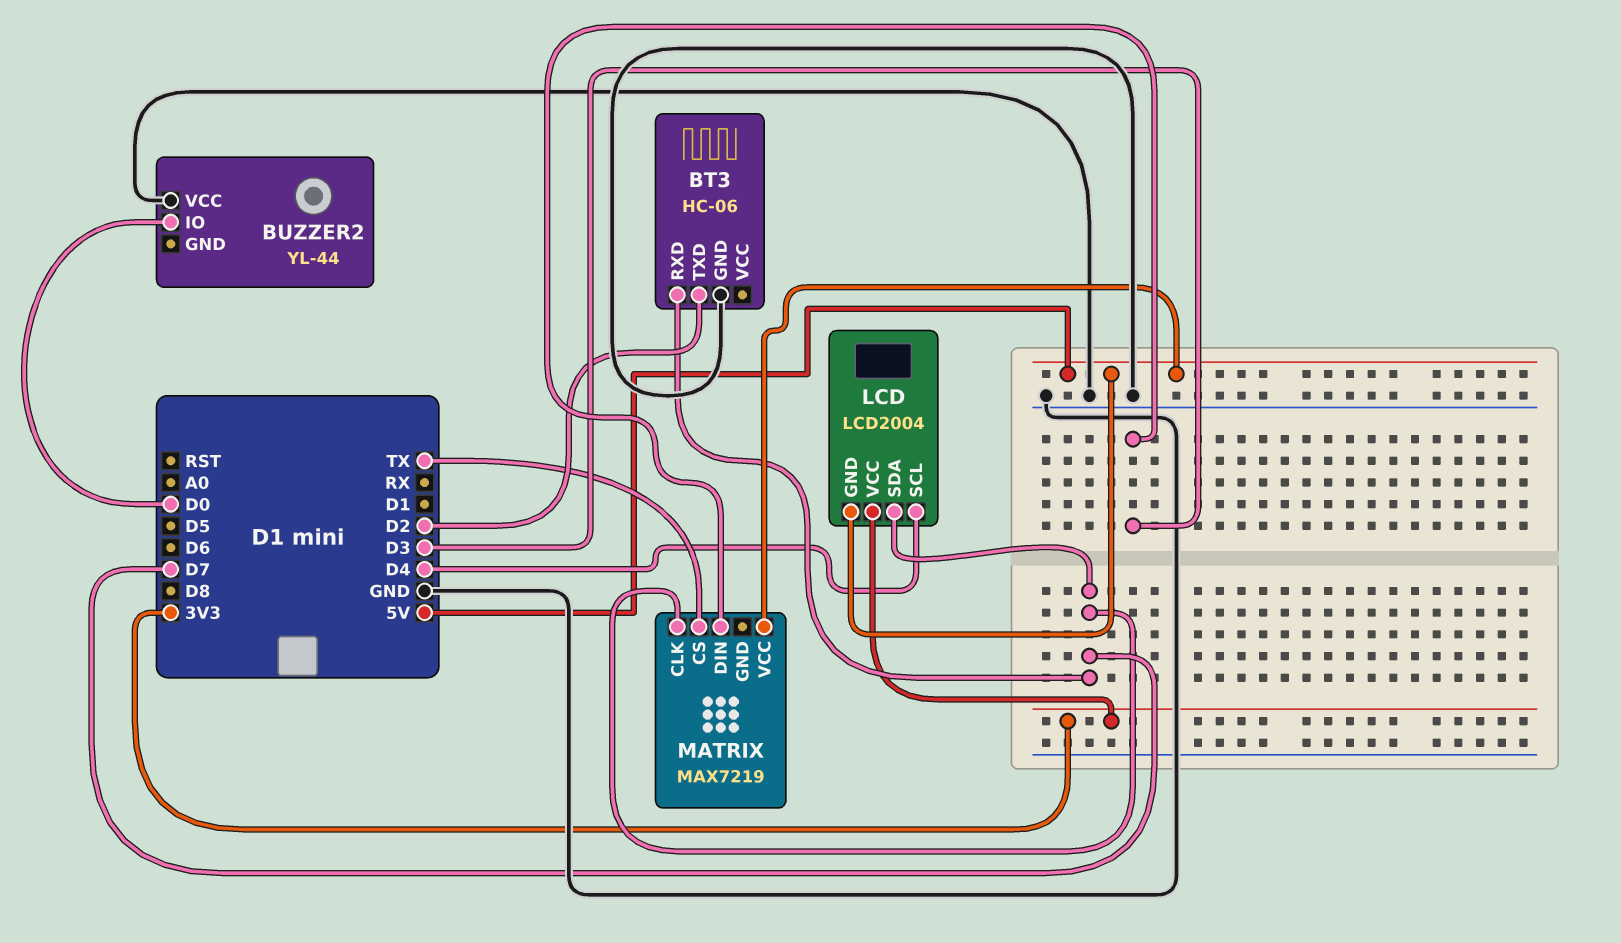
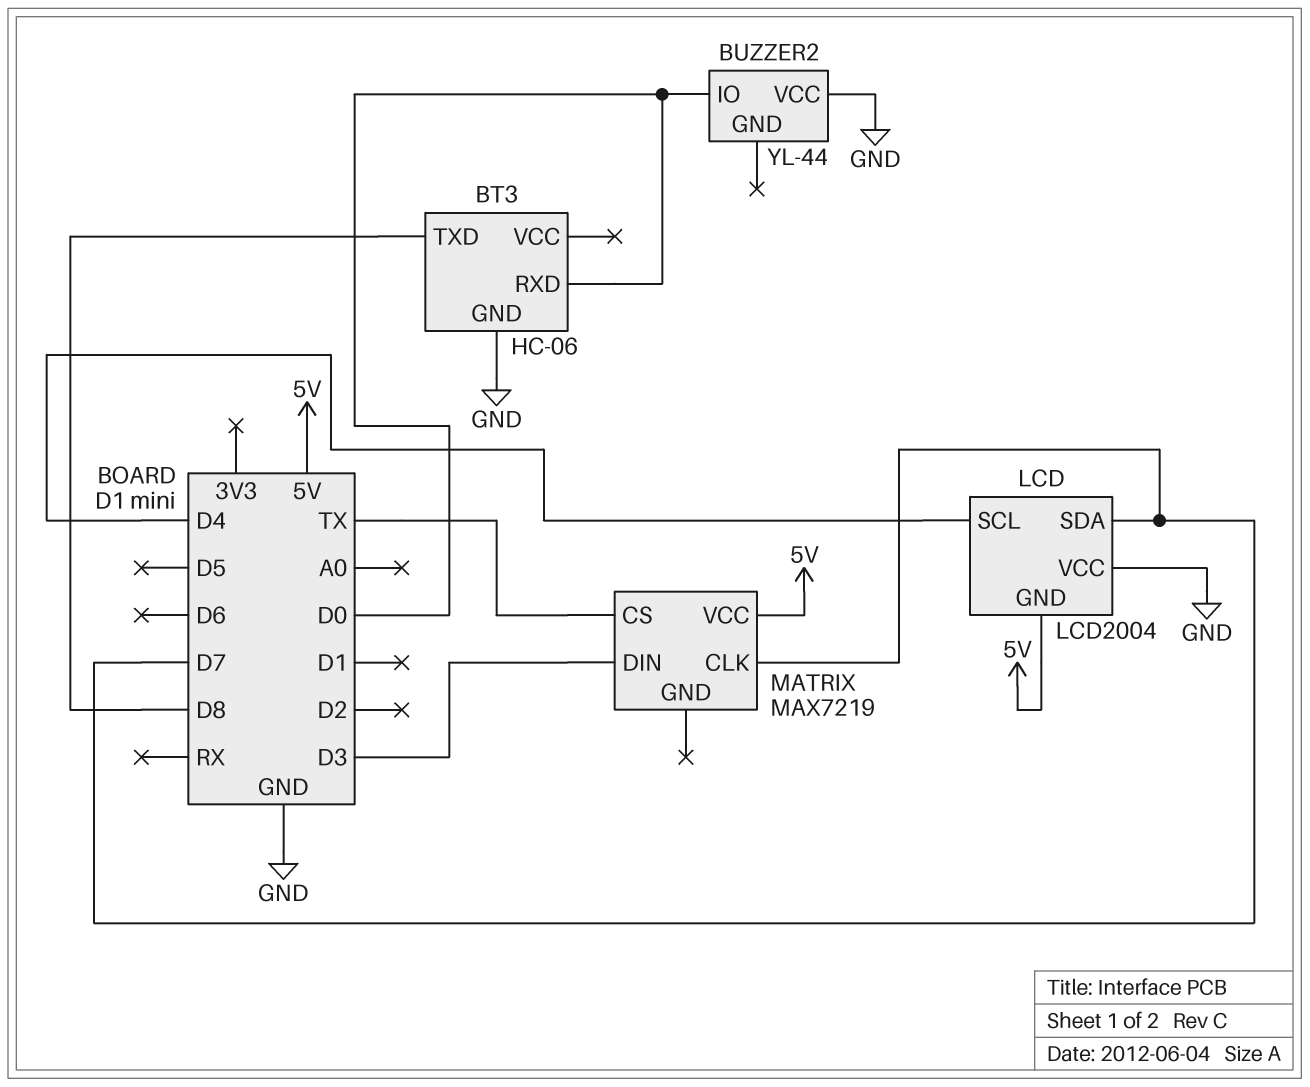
BT3 pin RXD: D7 -> D0
BT3 pin TXD: D2 -> D8
LCD pin VCC: 3V3 -> GND

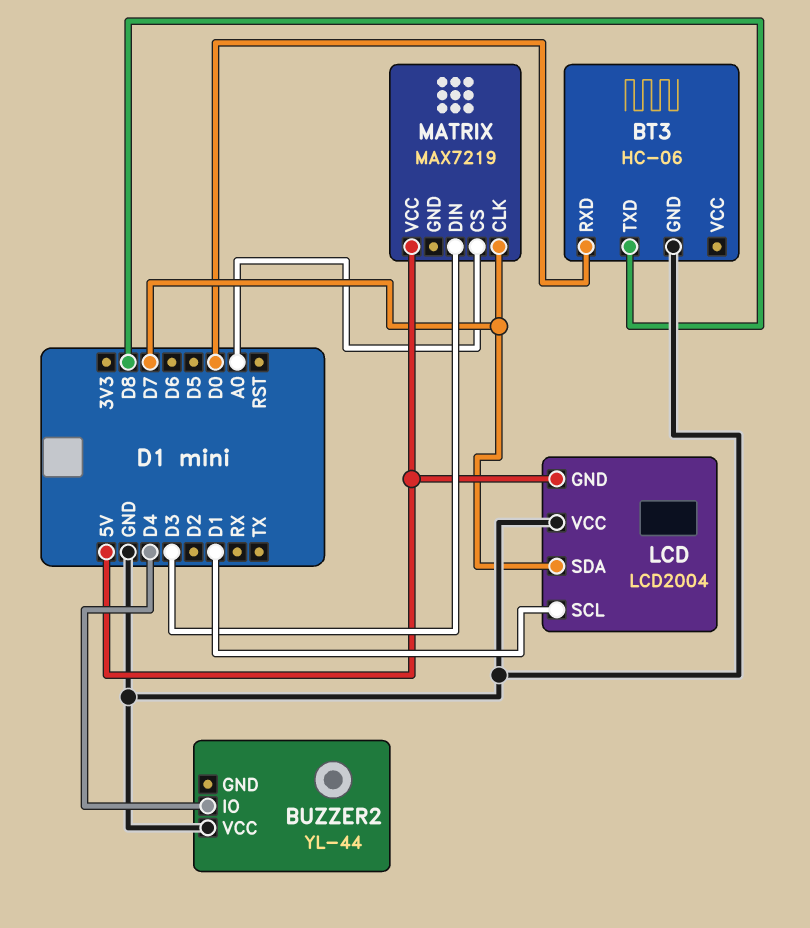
BUZZER2 pin IO: D0 -> D4
LCD pin SCL: D4 -> D1
MATRIX pin CS: TX -> A0

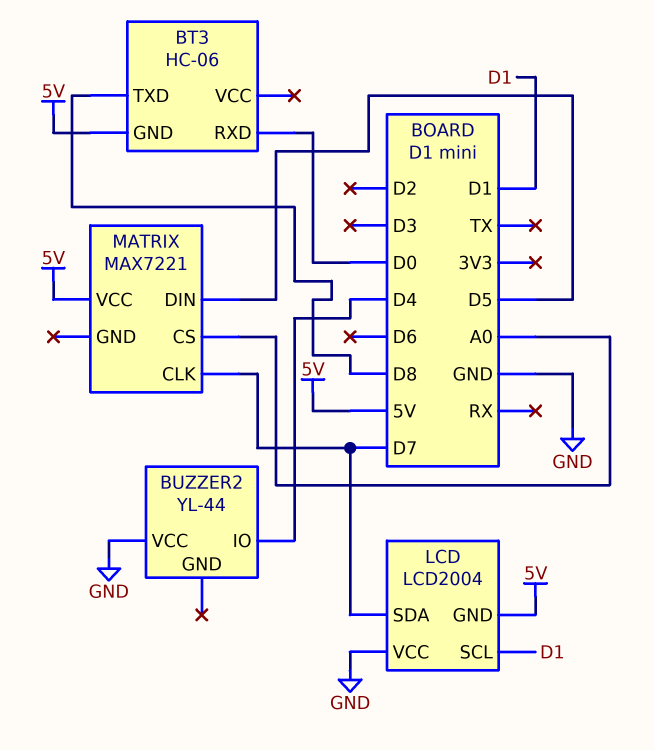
BT3 pin GND: GND -> 5V
MATRIX: MAX7219 -> MAX7221
MATRIX pin DIN: D3 -> D5

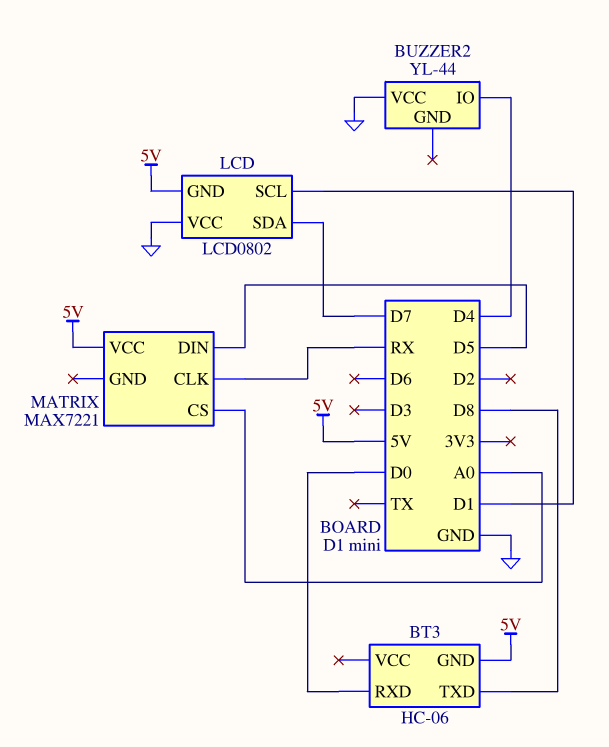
LCD: LCD2004 -> LCD0802
MATRIX pin CLK: D7 -> RX

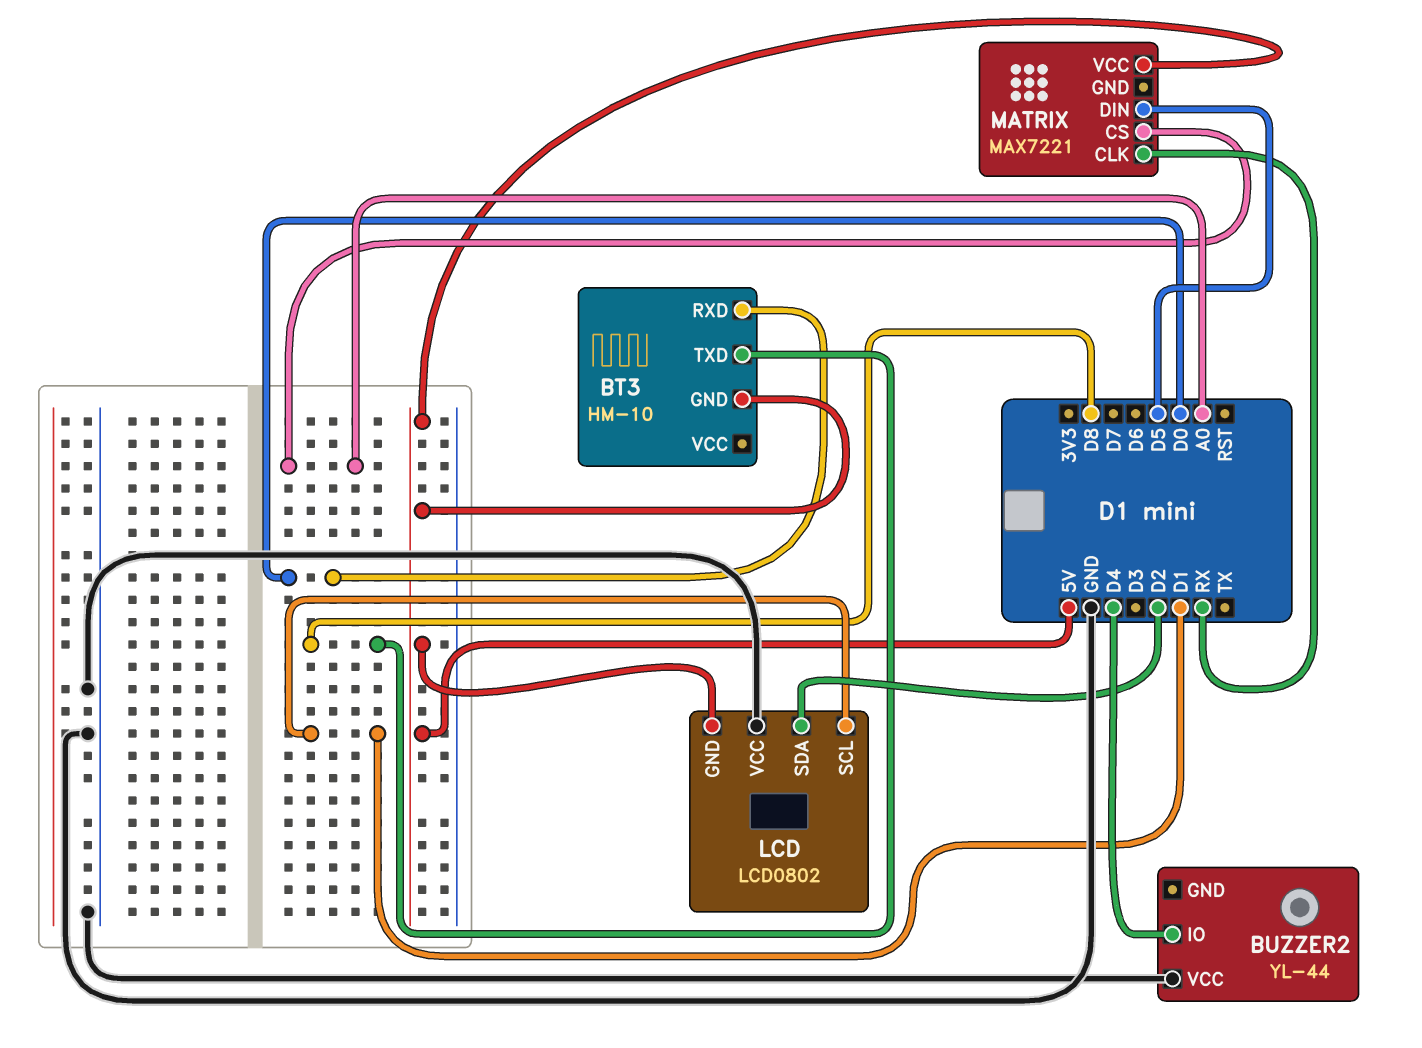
BT3: HC-06 -> HM-10
LCD pin SDA: D7 -> D2

